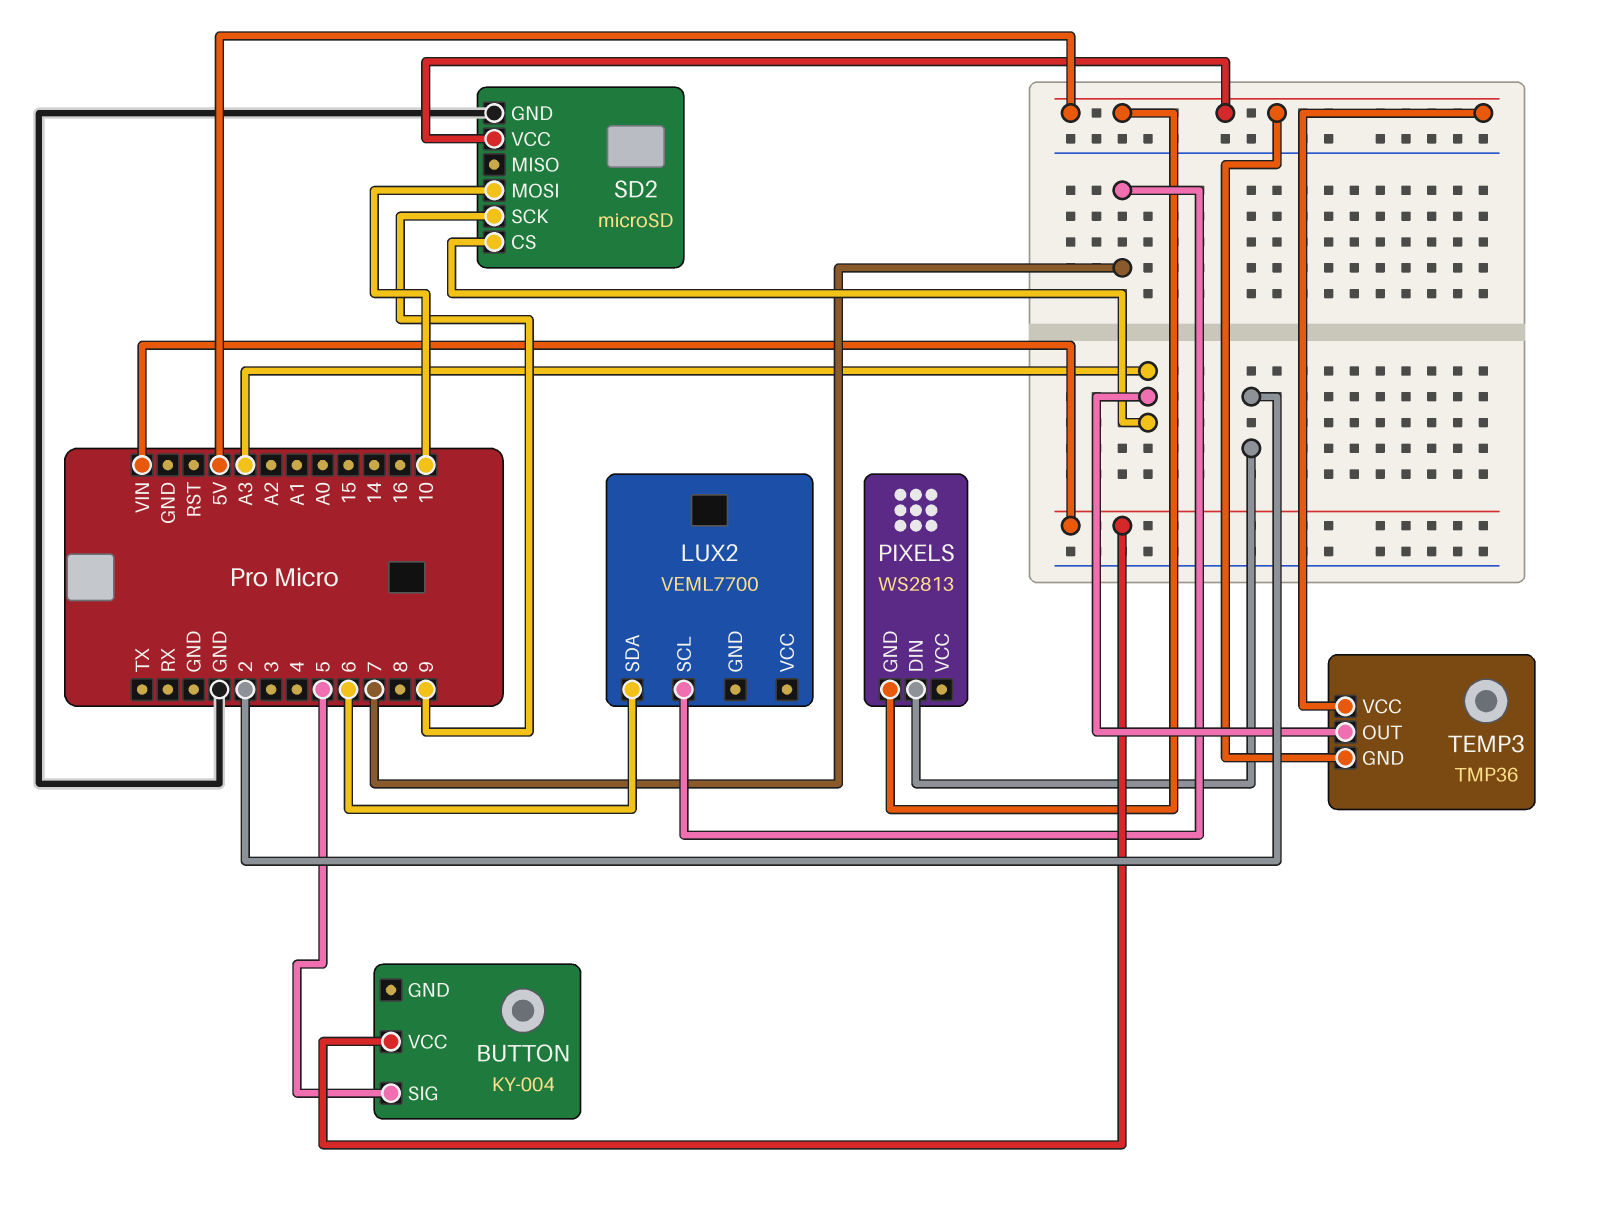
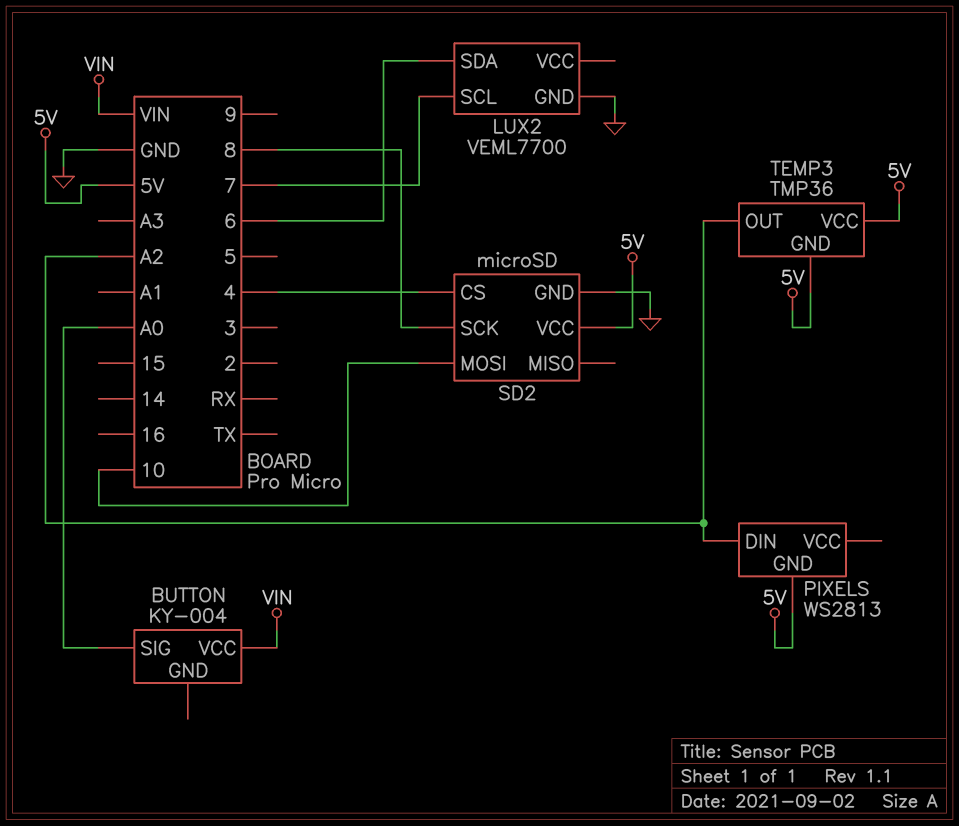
BUTTON pin SIG: 5 -> A0
LUX2 pin GND: none -> GND
PIXELS pin DIN: 2 -> A2
SD2 pin CS: A3 -> 4
SD2 pin SCK: 9 -> 8
TEMP3 pin OUT: A3 -> A2

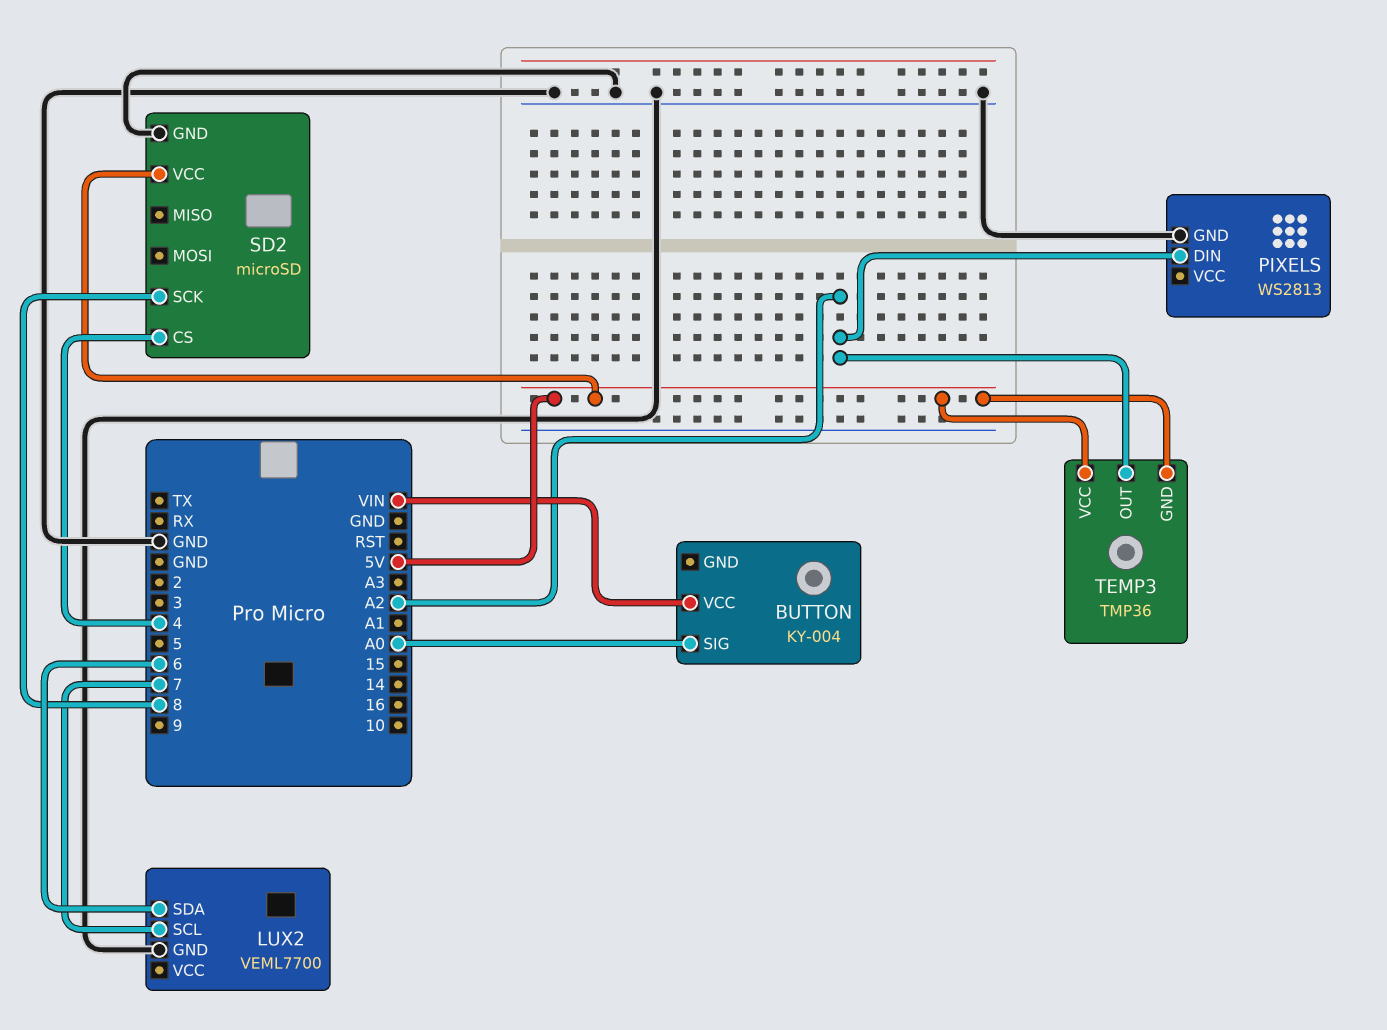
PIXELS pin GND: 5V -> GND
SD2 pin MOSI: 10 -> none

